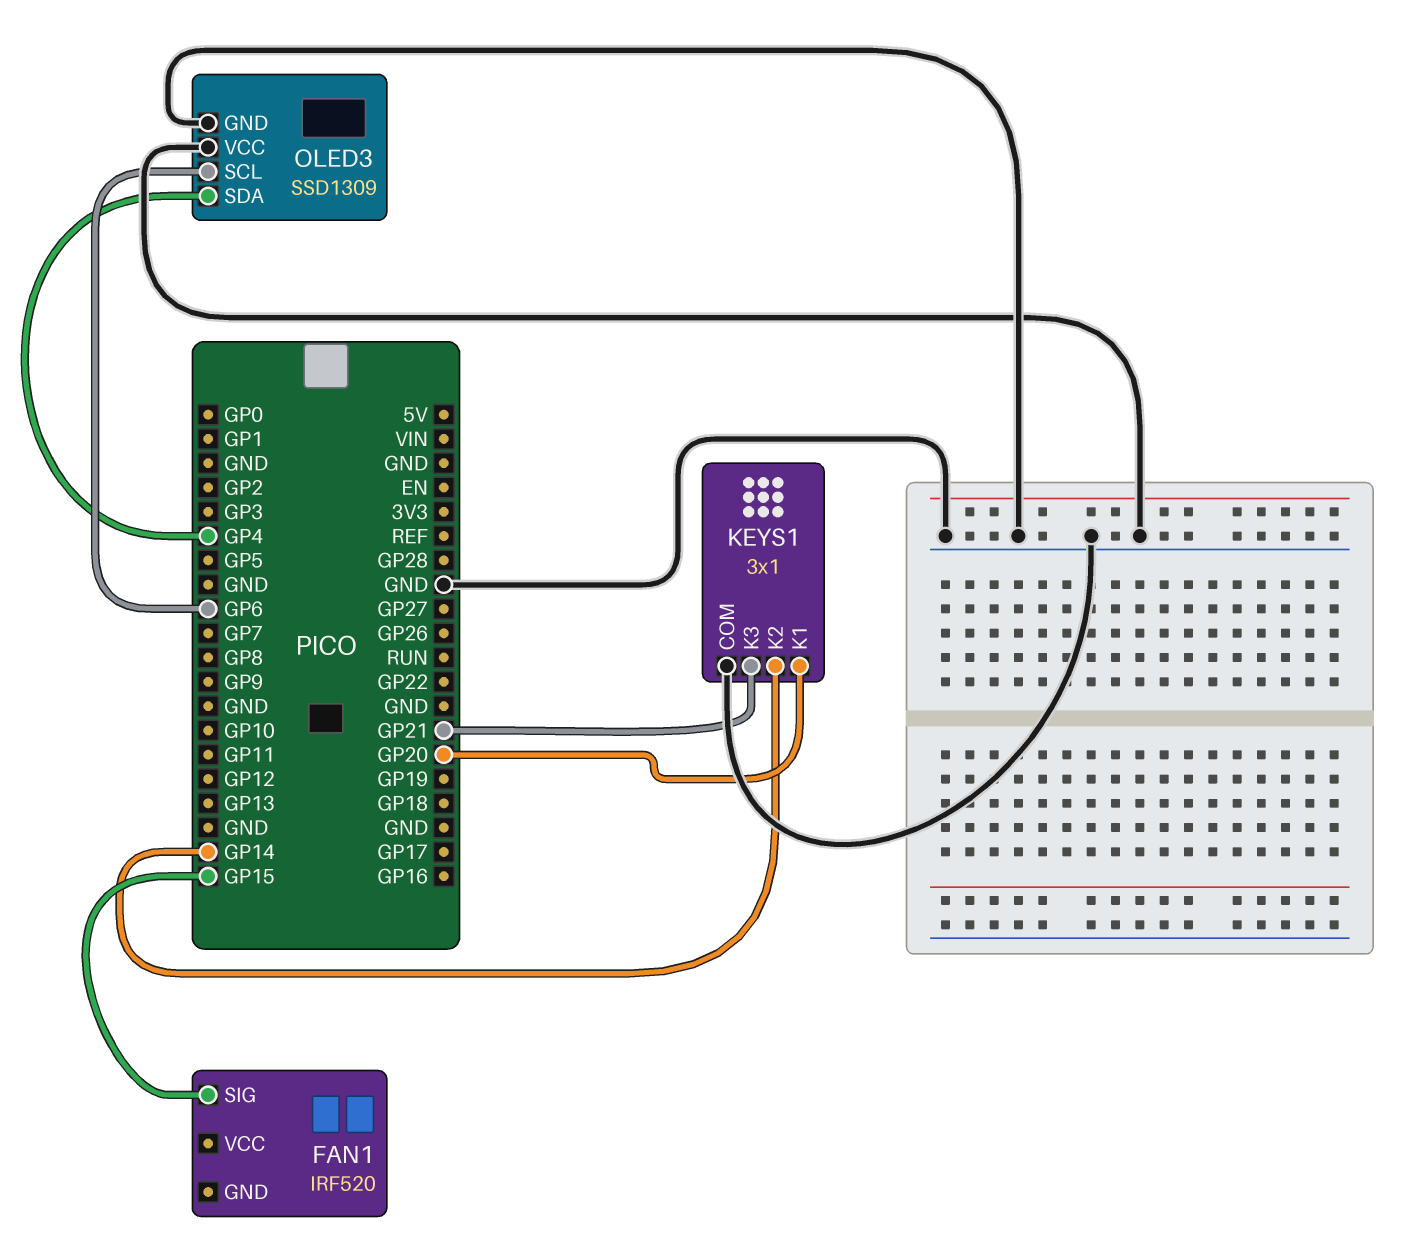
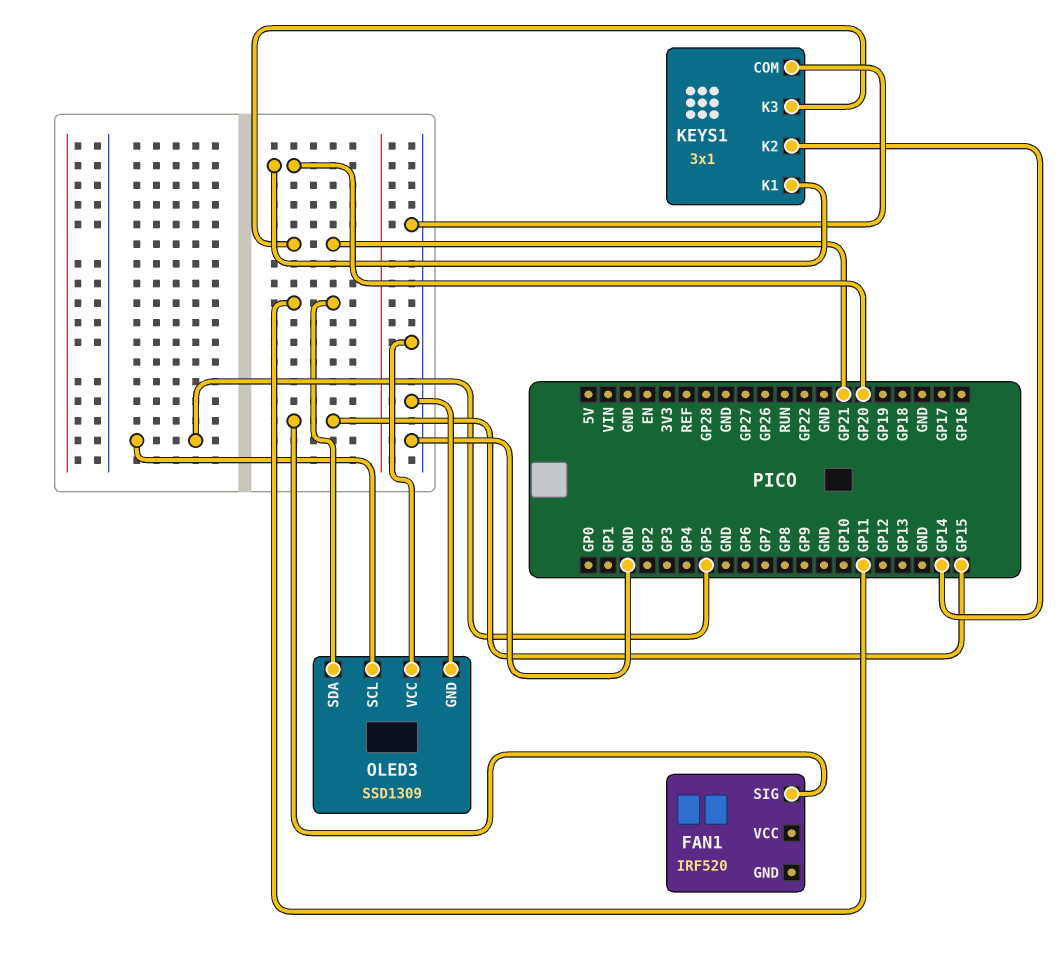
OLED3 pin SCL: GP6 -> GP5
OLED3 pin SDA: GP4 -> GP11

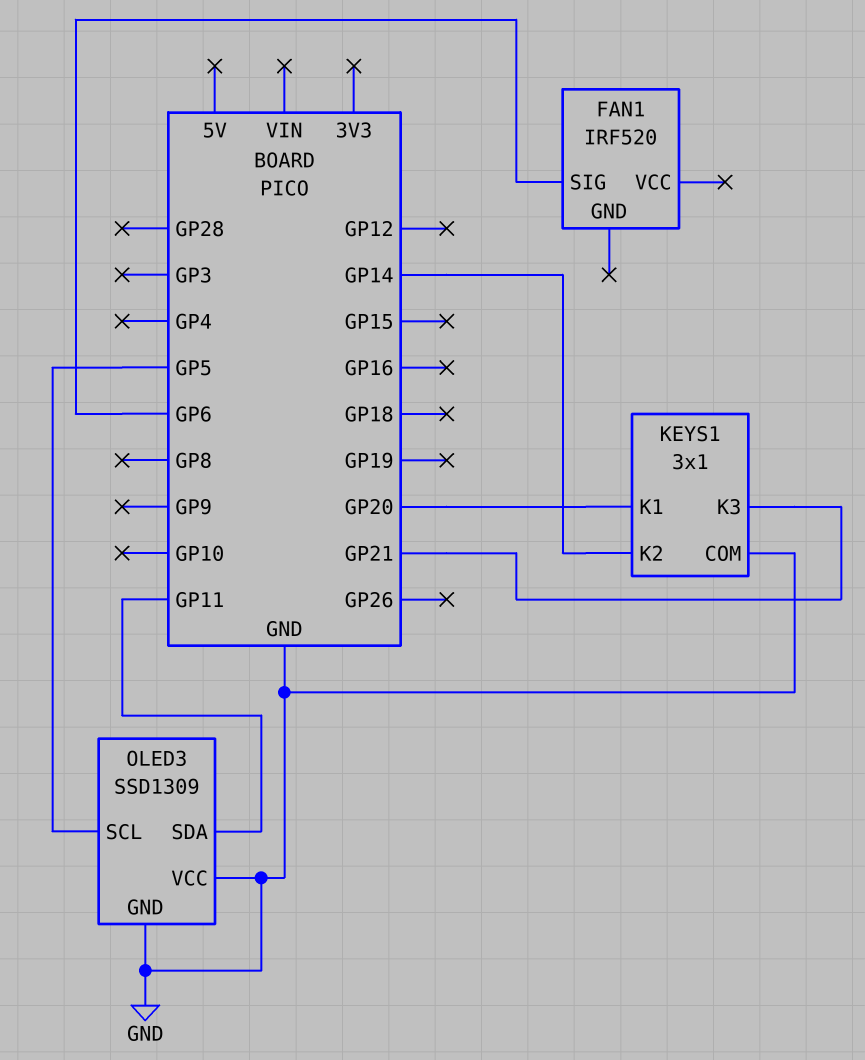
FAN1 pin SIG: GP15 -> GP6

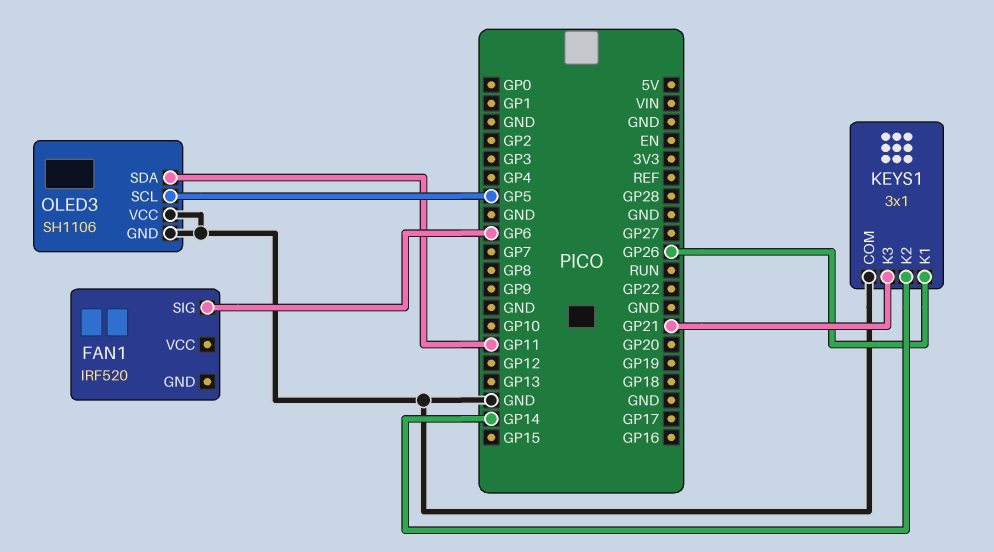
KEYS1 pin K1: GP20 -> GP26
OLED3: SSD1309 -> SH1106

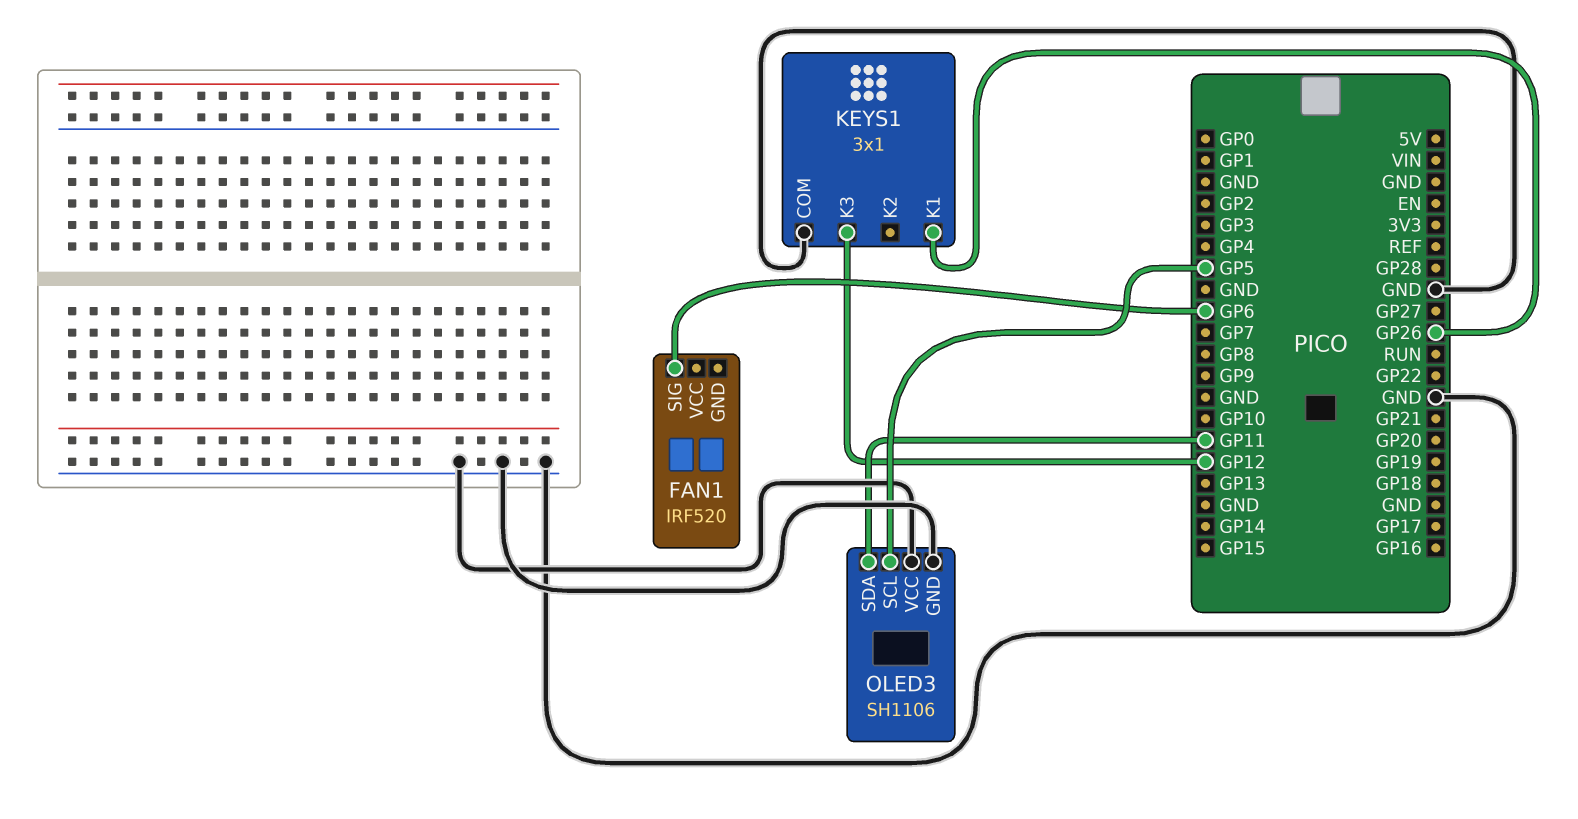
KEYS1 pin K2: GP14 -> none
KEYS1 pin K3: GP21 -> GP12

